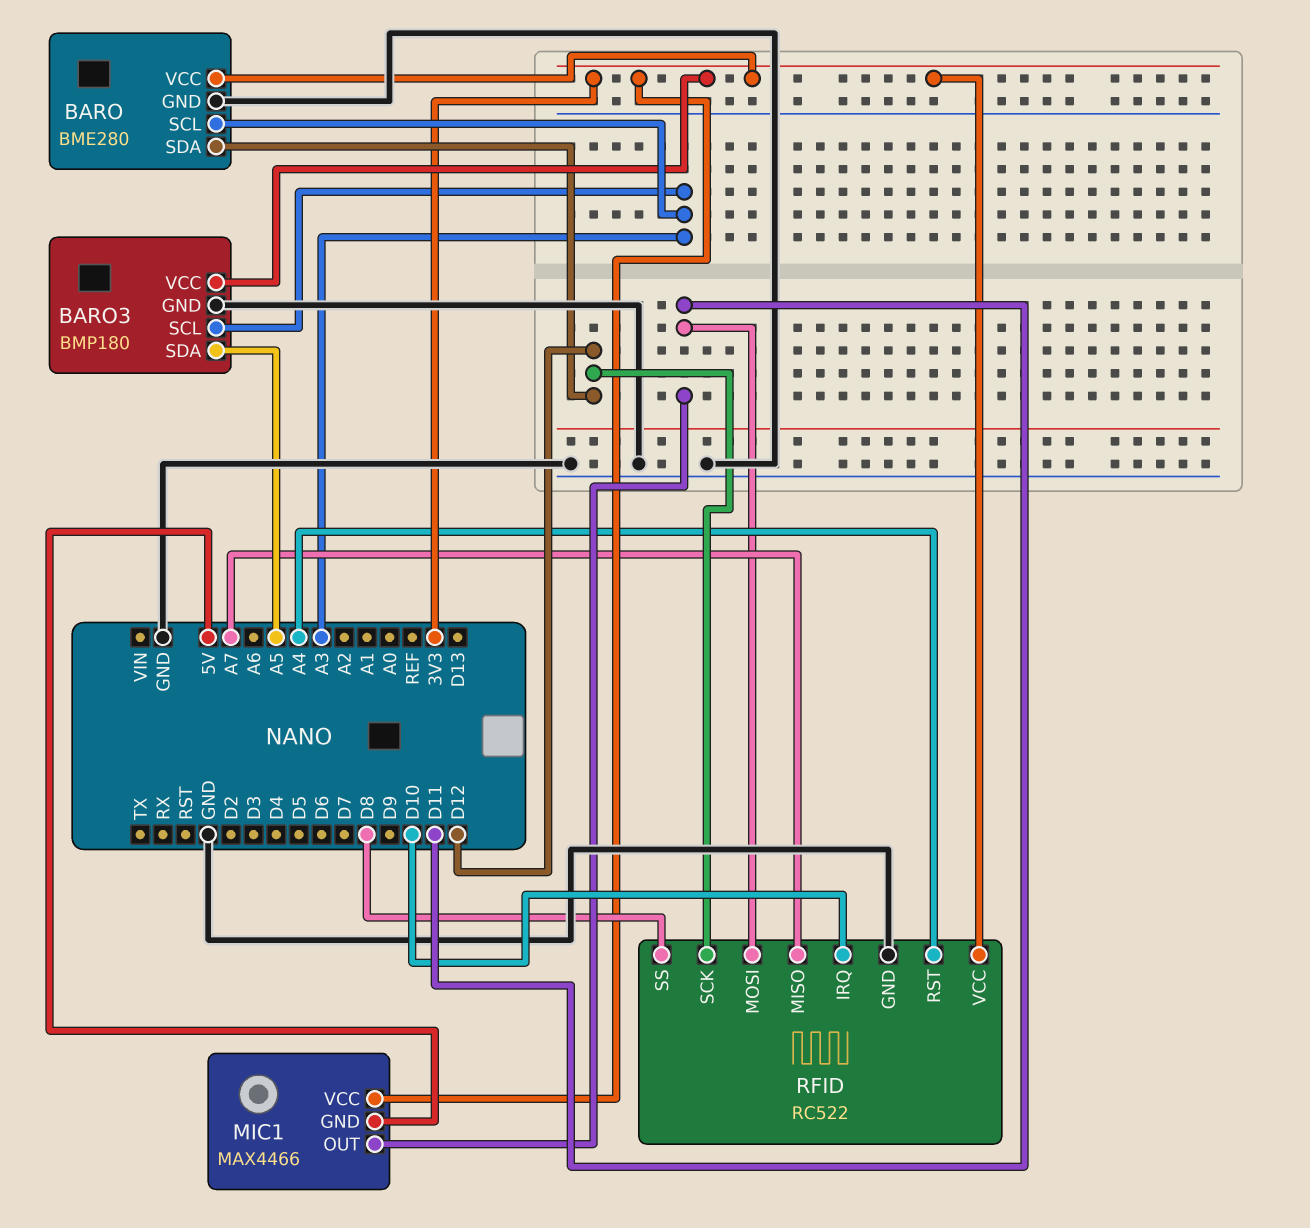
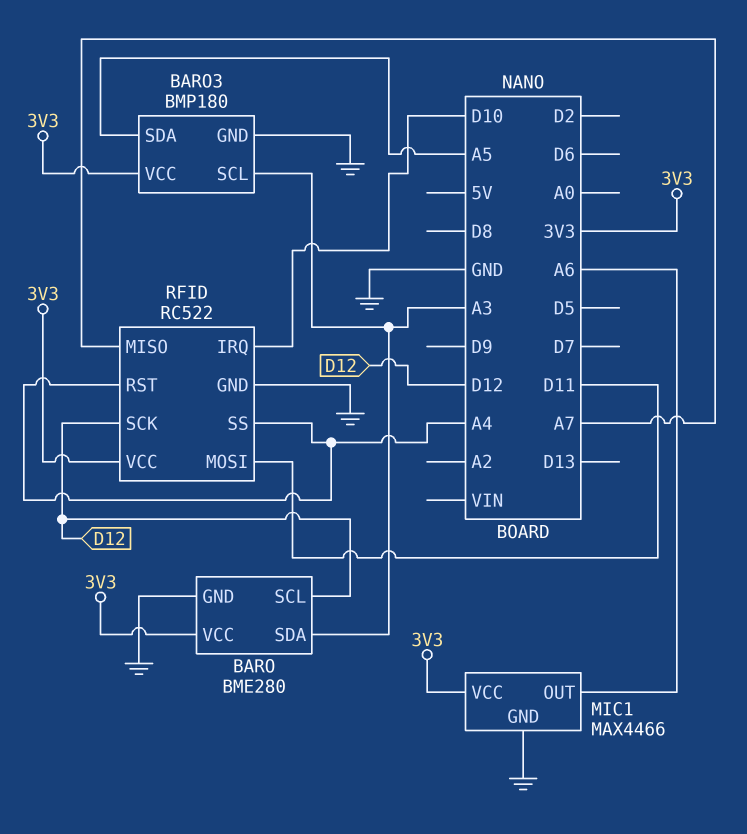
BARO pin SCL: A3 -> D12
BARO pin SDA: D12 -> A3
MIC1 pin GND: 5V -> GND
MIC1 pin OUT: D11 -> A6
RFID pin SS: D8 -> A4

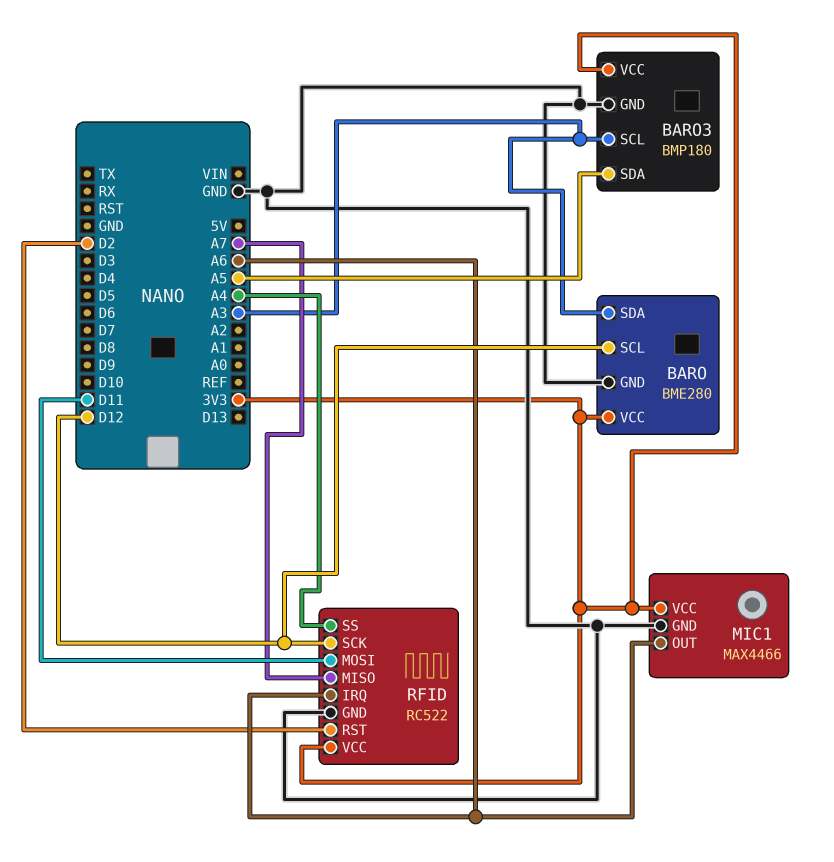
RFID pin IRQ: D10 -> A6
RFID pin RST: A4 -> D2

